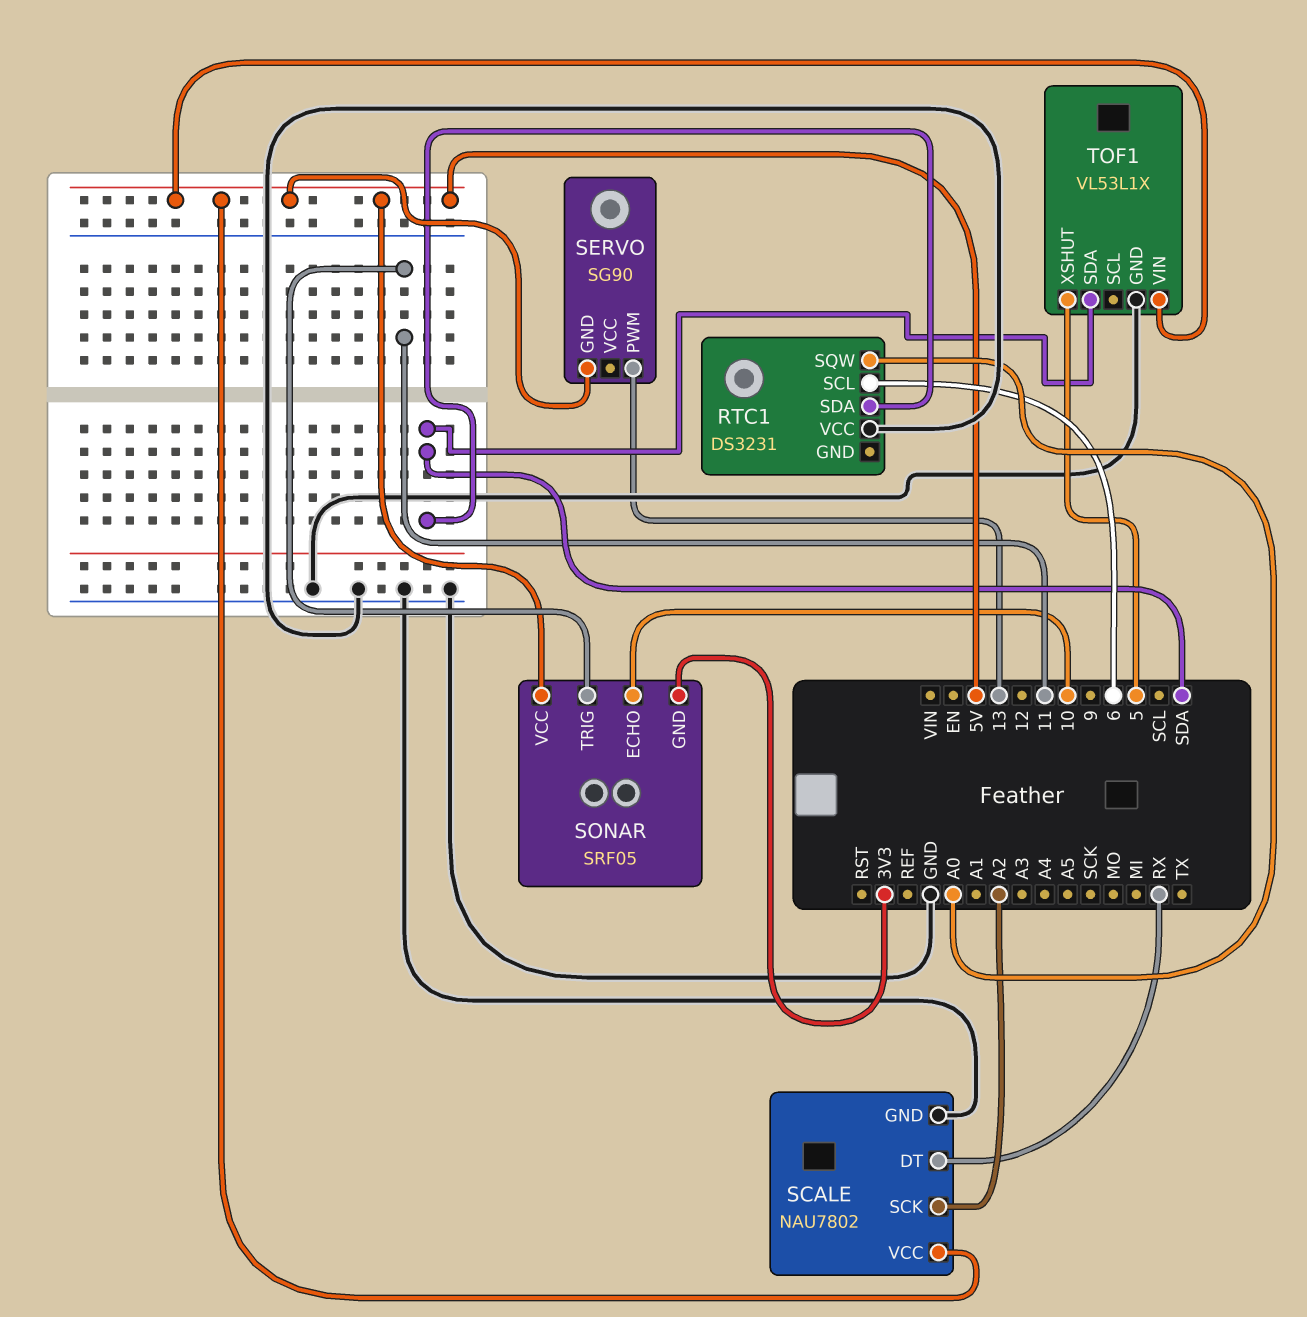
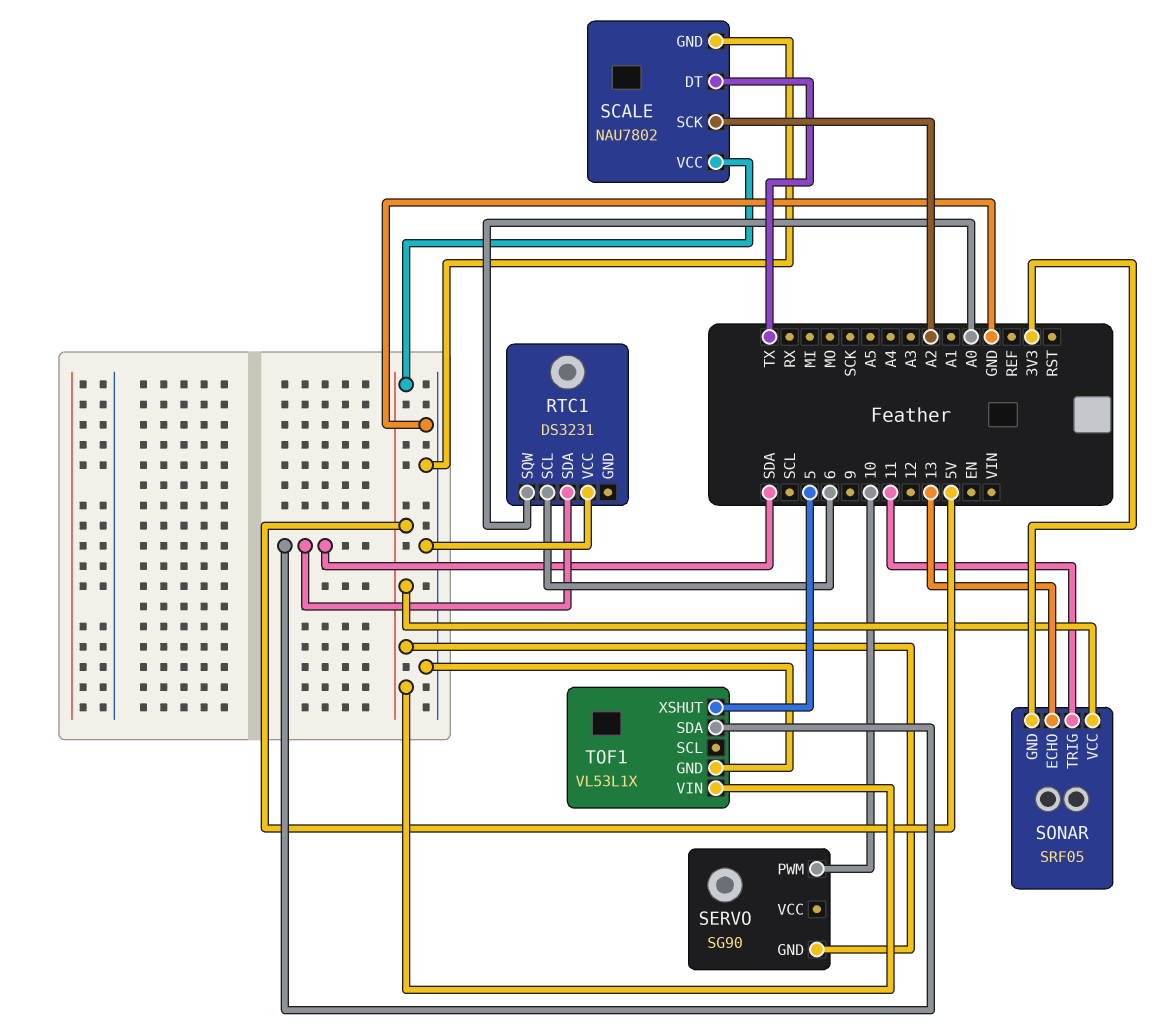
SCALE pin DT: RX -> TX
SERVO pin PWM: 13 -> 10
SONAR pin ECHO: 10 -> 13

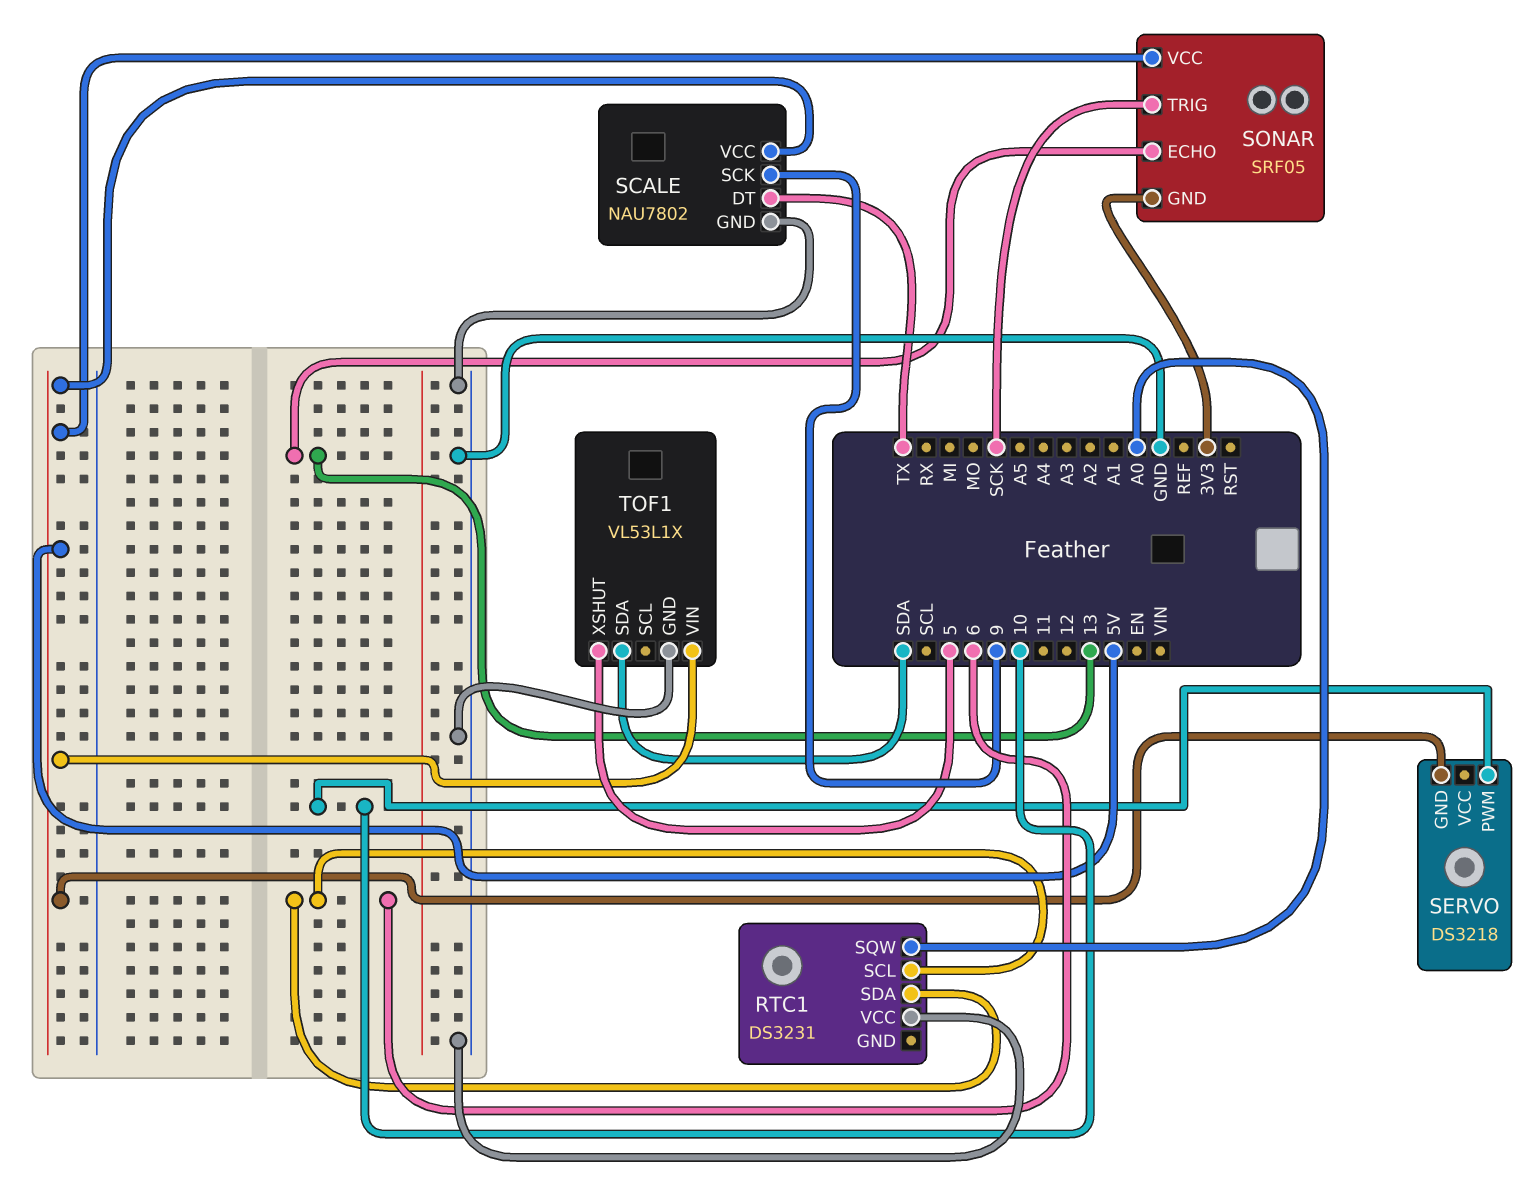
RTC1 pin SDA: SDA -> 6
SCALE pin SCK: A2 -> 9
SERVO: SG90 -> DS3218
SONAR pin TRIG: 11 -> SCK

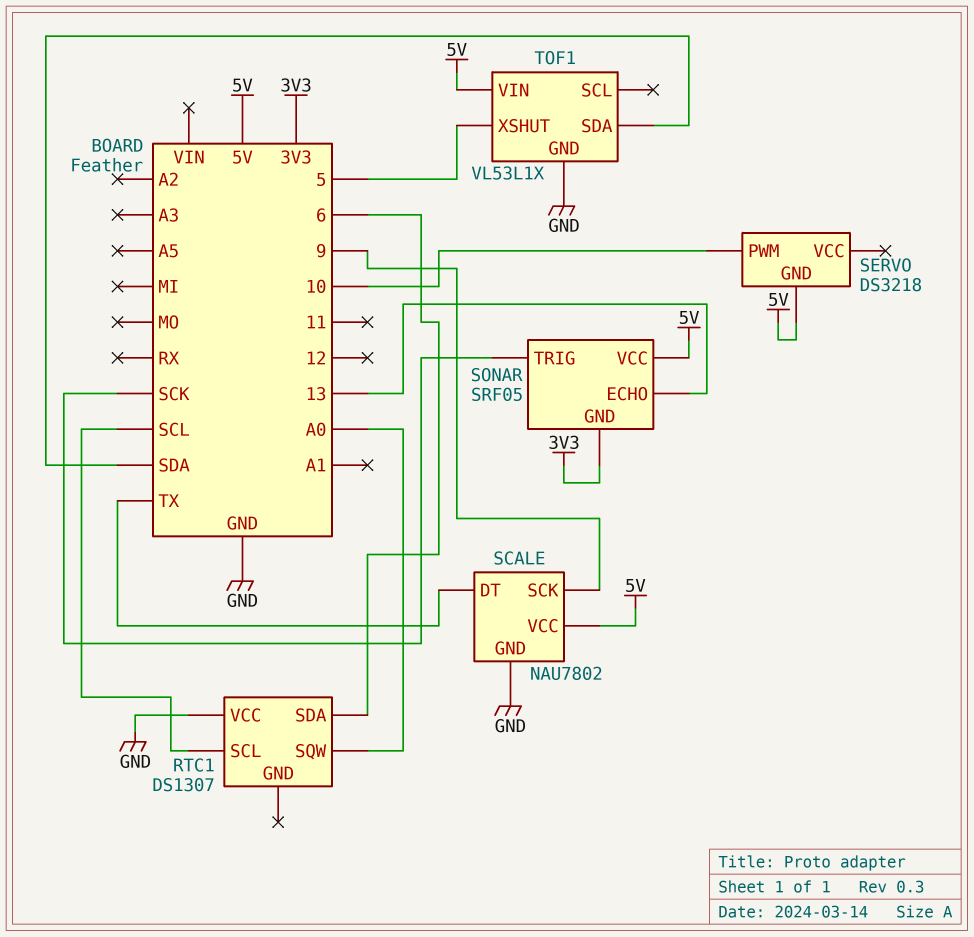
RTC1: DS3231 -> DS1307
RTC1 pin SCL: 6 -> SCL

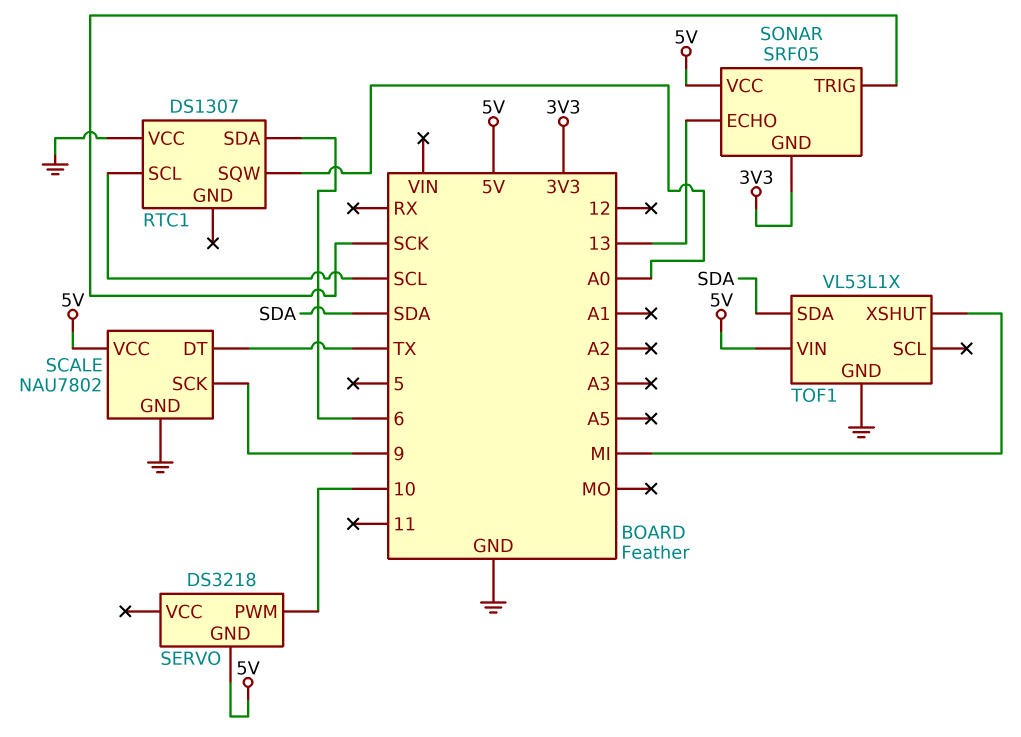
TOF1 pin XSHUT: 5 -> MI

